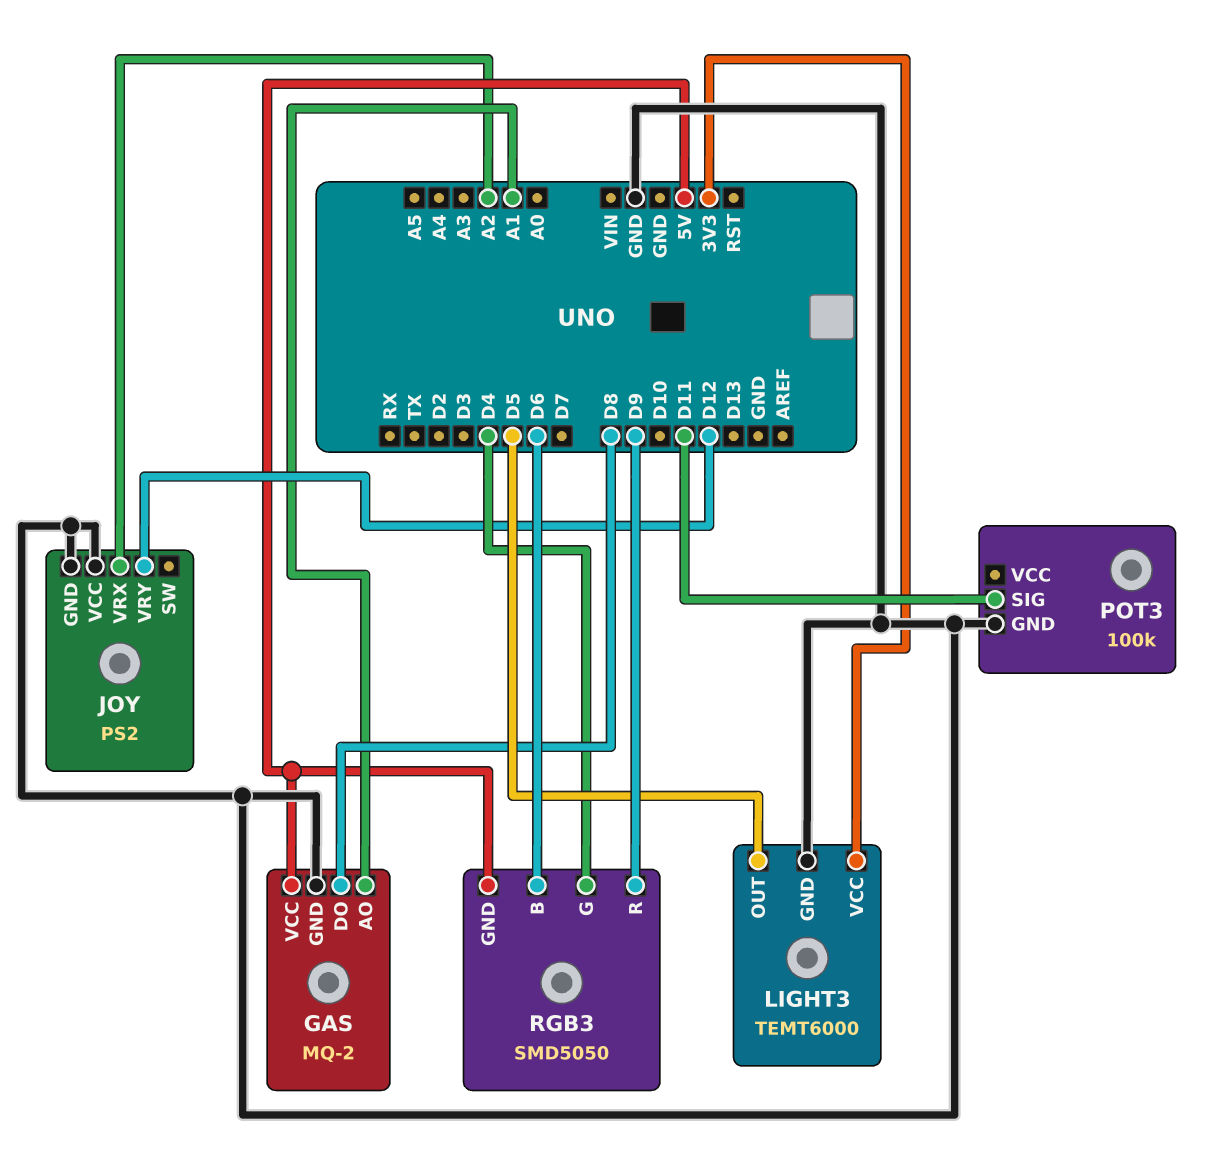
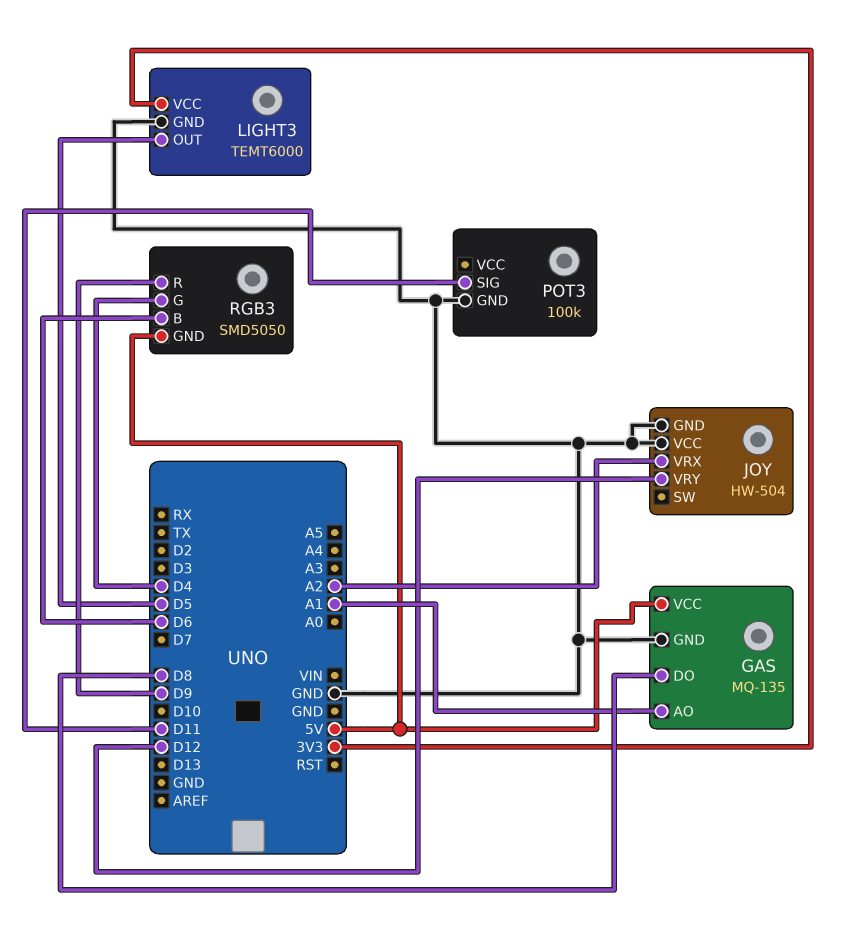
GAS: MQ-2 -> MQ-135
JOY: PS2 -> HW-504

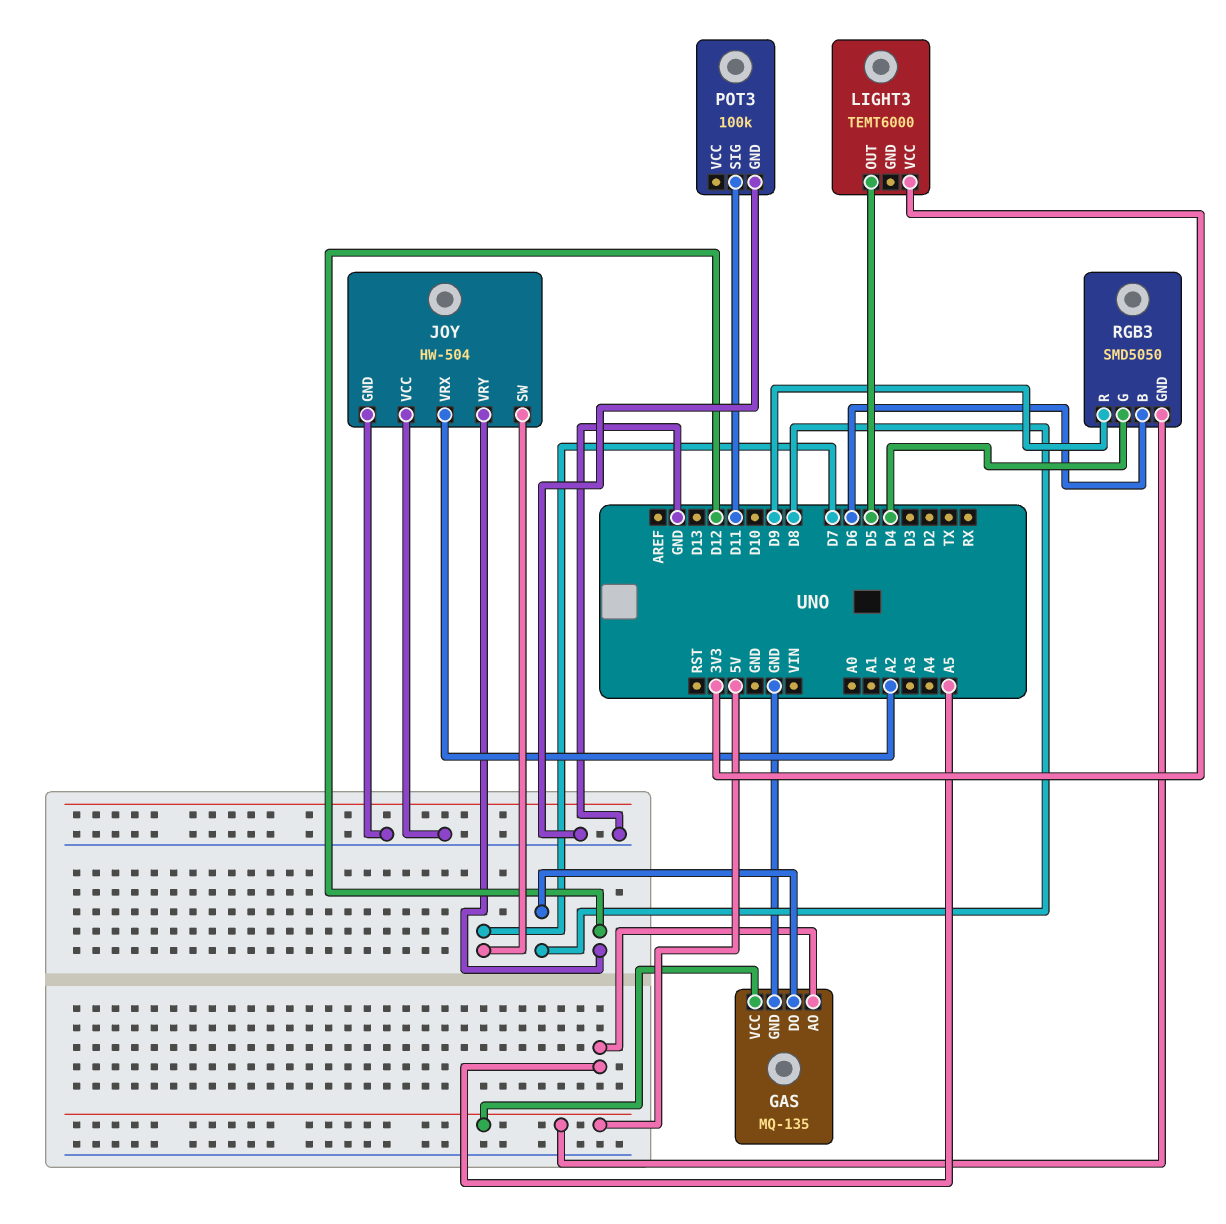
GAS pin AO: A1 -> A5
JOY pin SW: none -> D7
LIGHT3 pin GND: GND -> none

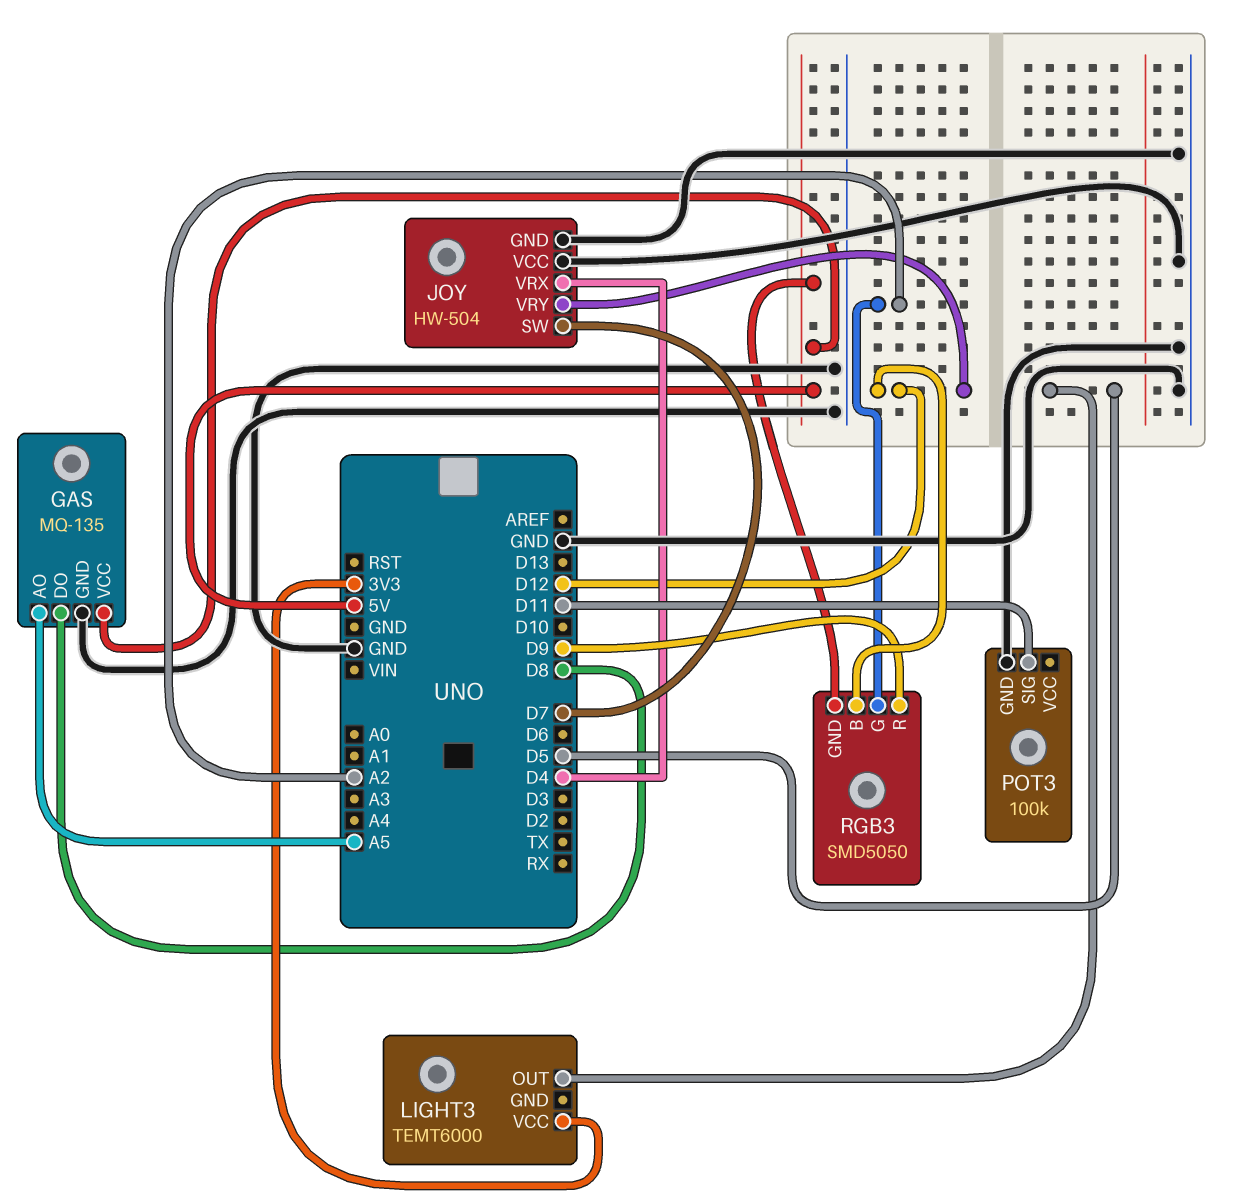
JOY pin VRX: A2 -> D4
RGB3 pin B: D6 -> D12
RGB3 pin G: D4 -> A2

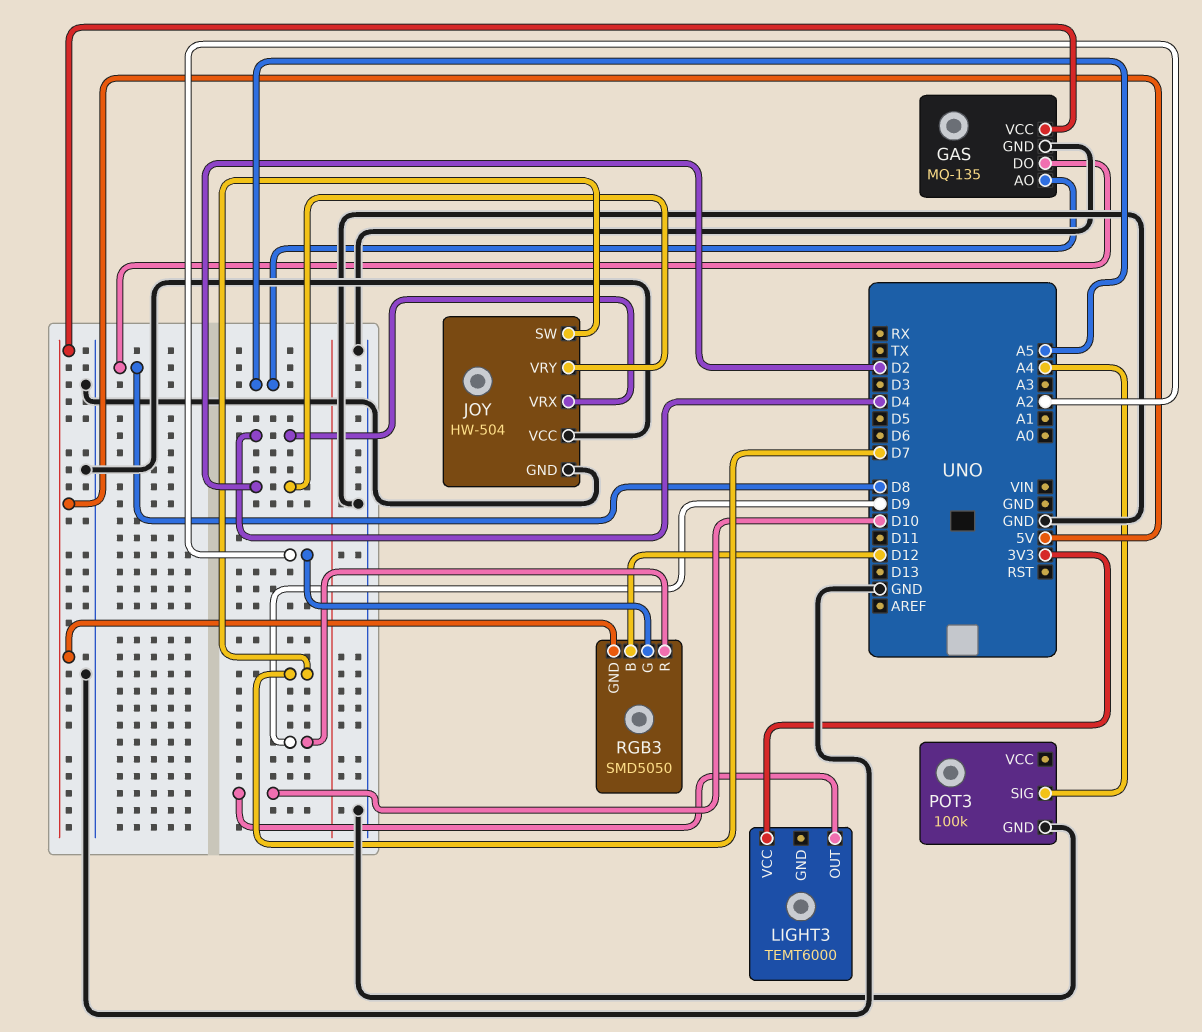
JOY pin VRY: D12 -> D2
LIGHT3 pin OUT: D5 -> D10
POT3 pin SIG: D11 -> A4

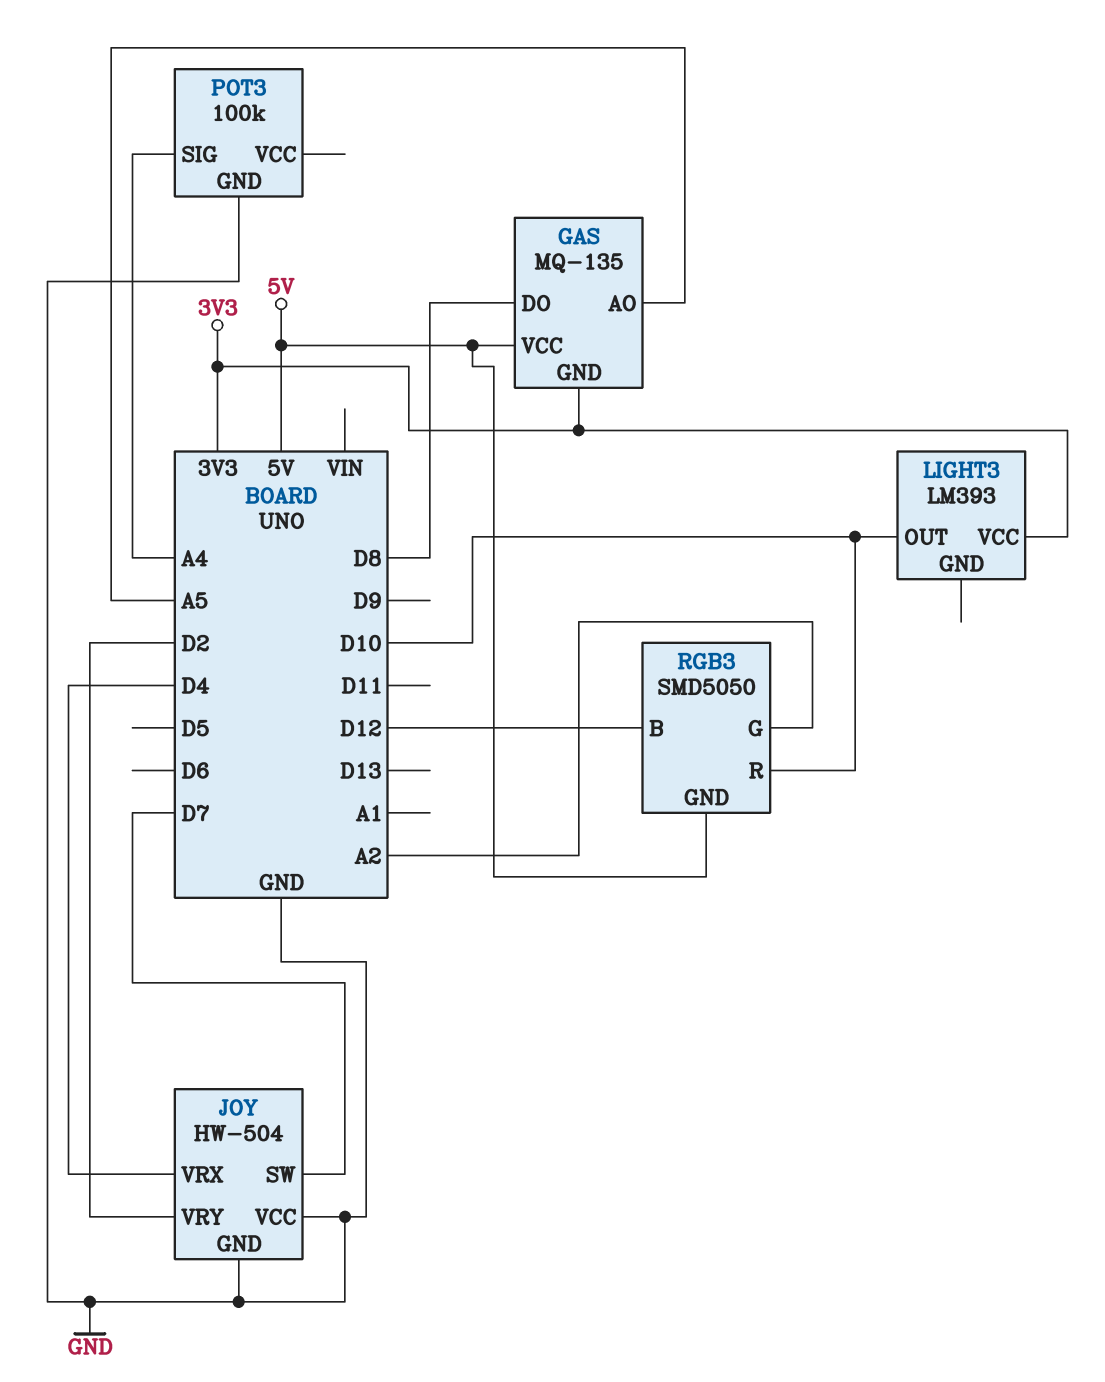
GAS pin GND: GND -> 3V3
LIGHT3: TEMT6000 -> LM393
RGB3 pin R: D9 -> D10

